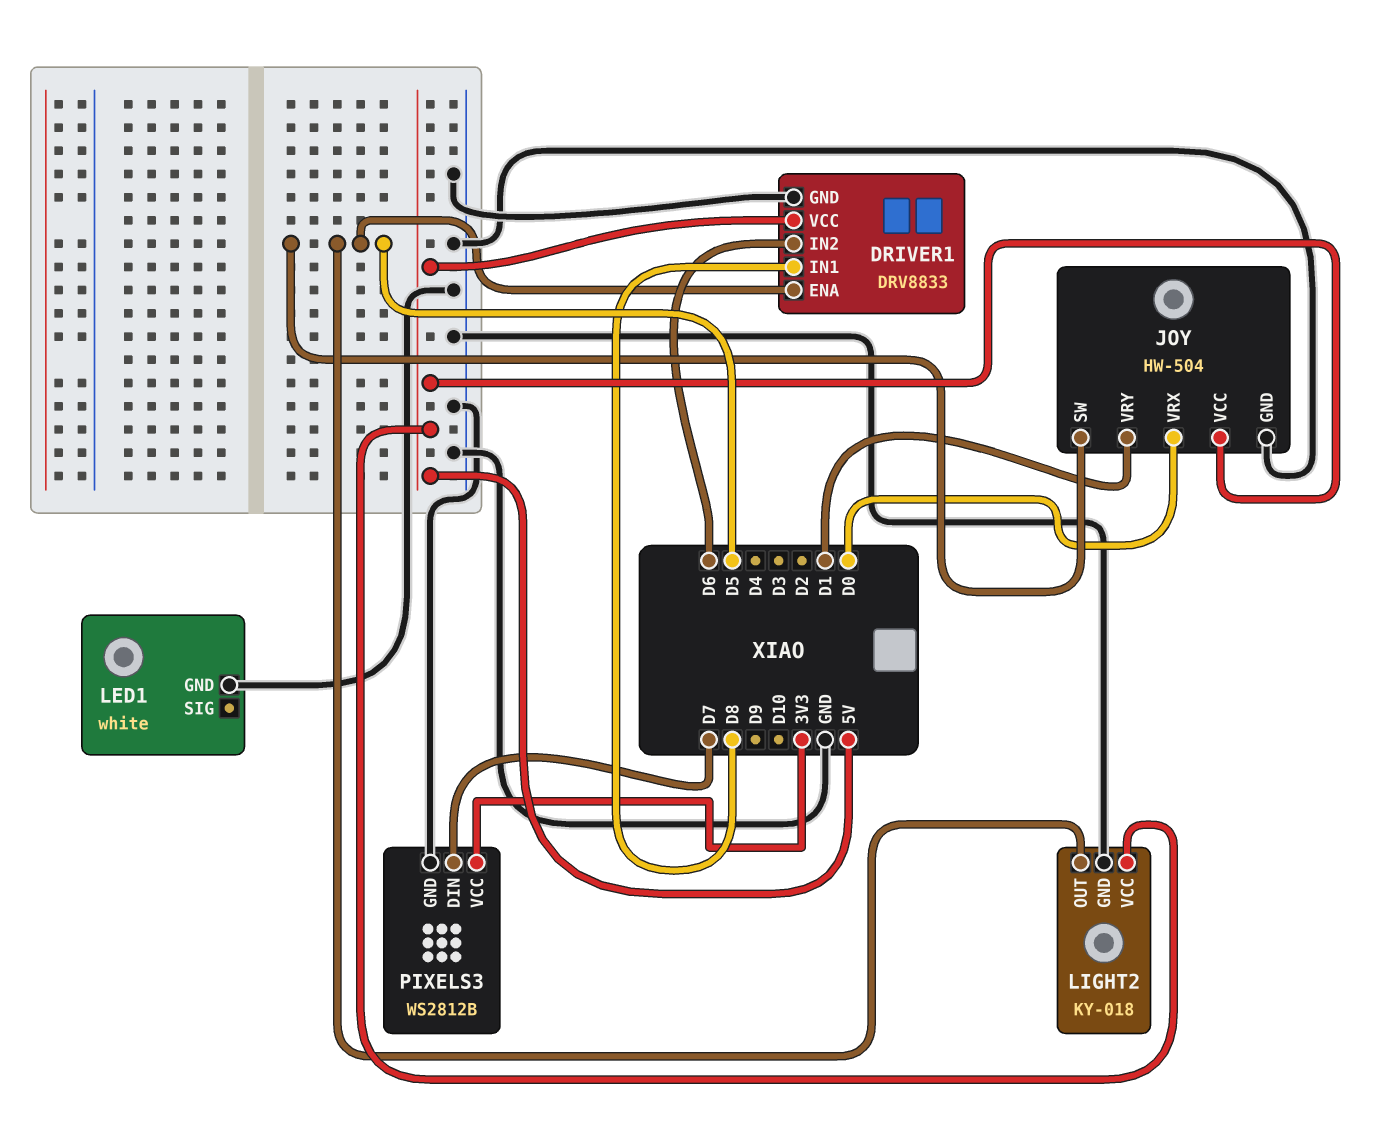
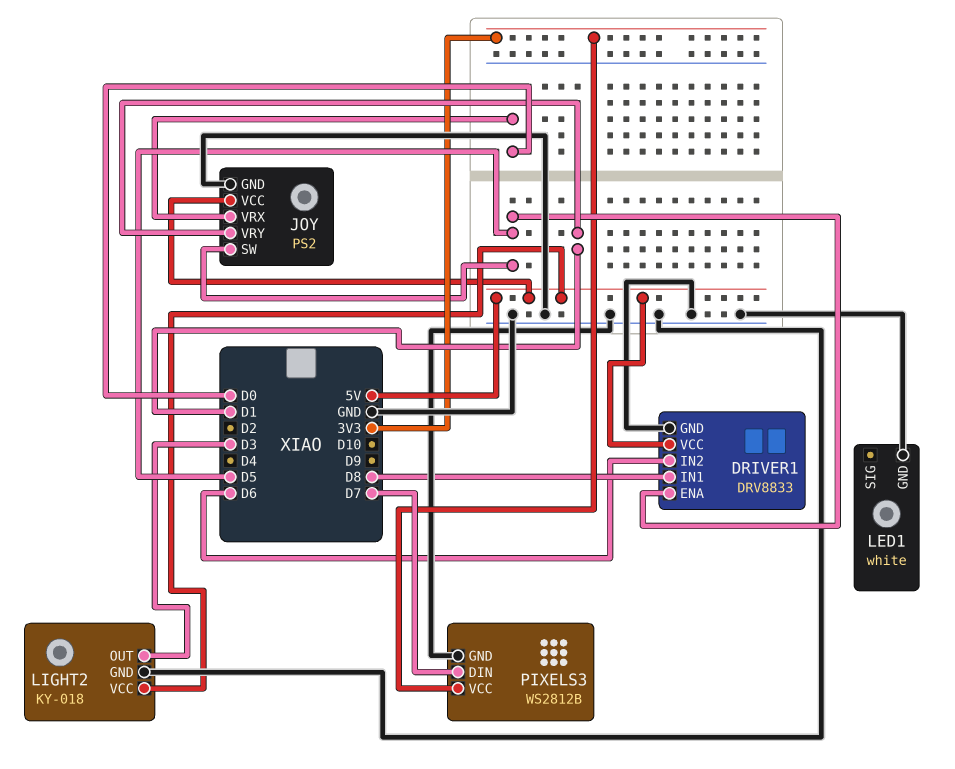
JOY: HW-504 -> PS2
LIGHT2 pin OUT: D5 -> D3

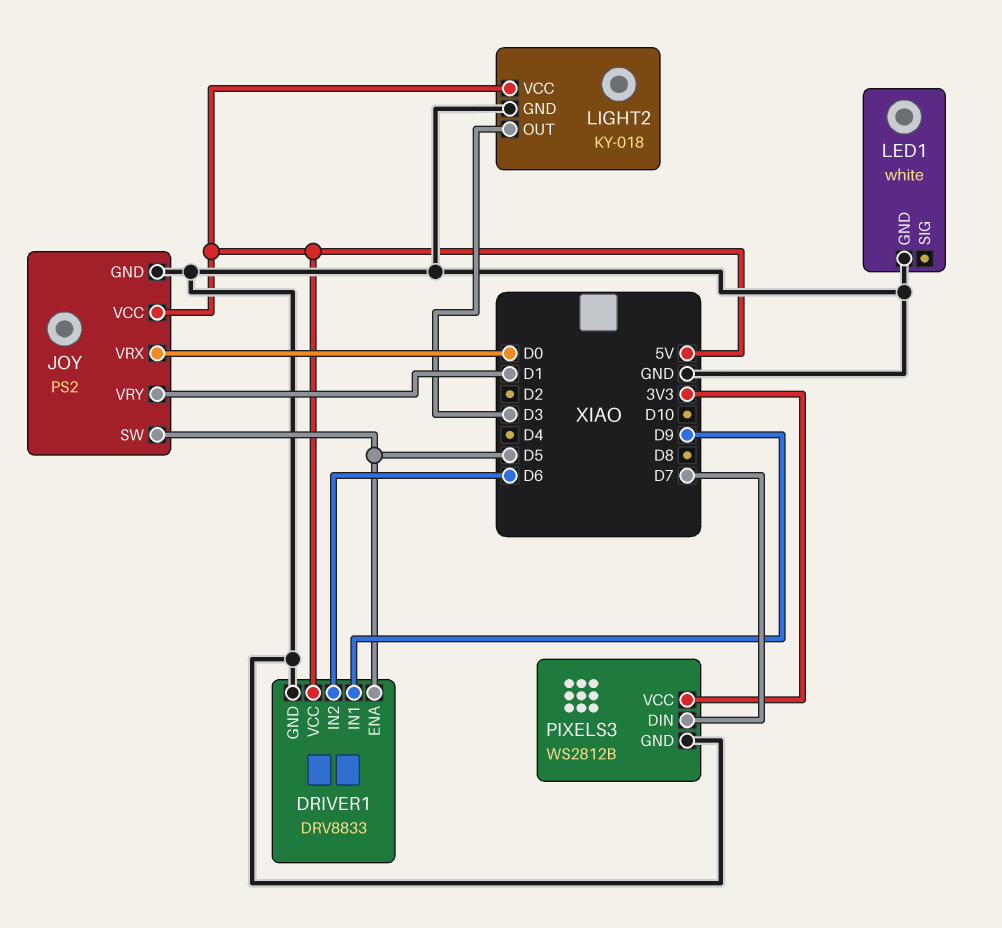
DRIVER1 pin IN1: D8 -> D9

